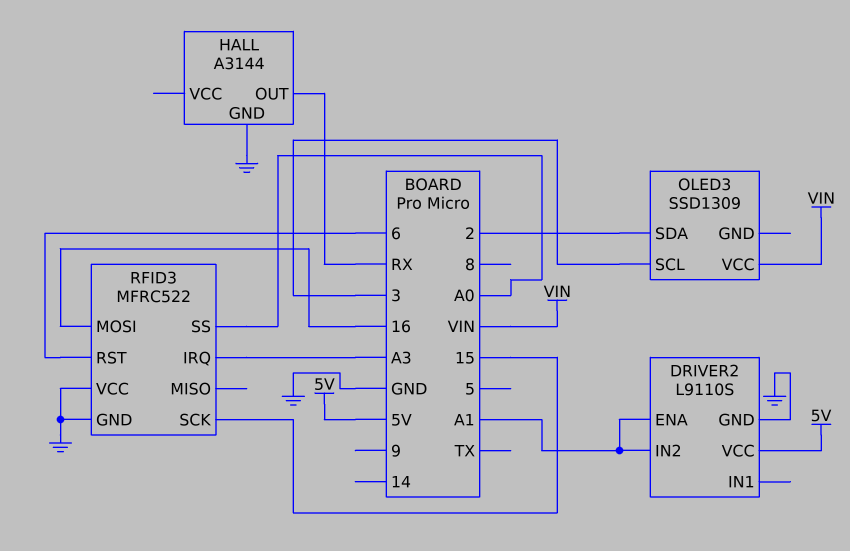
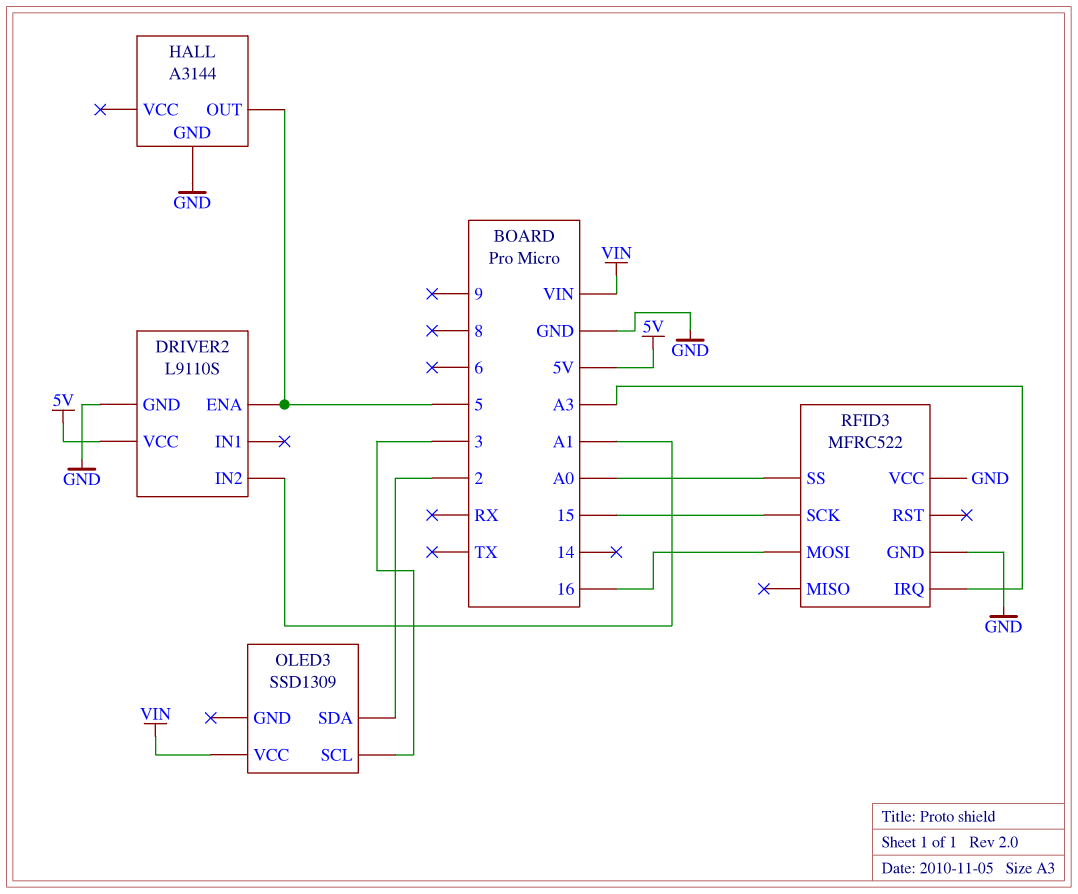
DRIVER2 pin ENA: A1 -> 5
HALL pin OUT: RX -> 5
RFID3 pin RST: 6 -> none

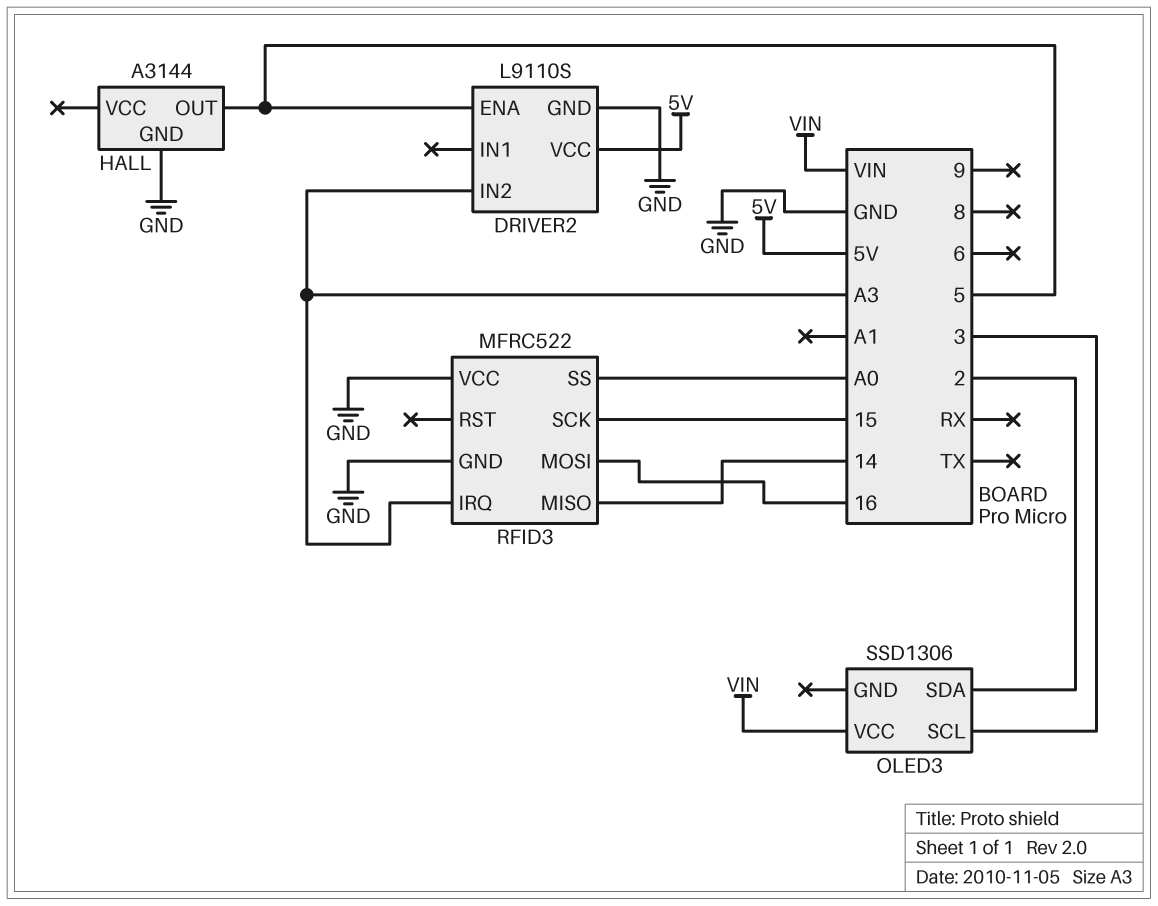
DRIVER2 pin IN2: A1 -> A3
OLED3: SSD1309 -> SSD1306
RFID3 pin MISO: none -> 14

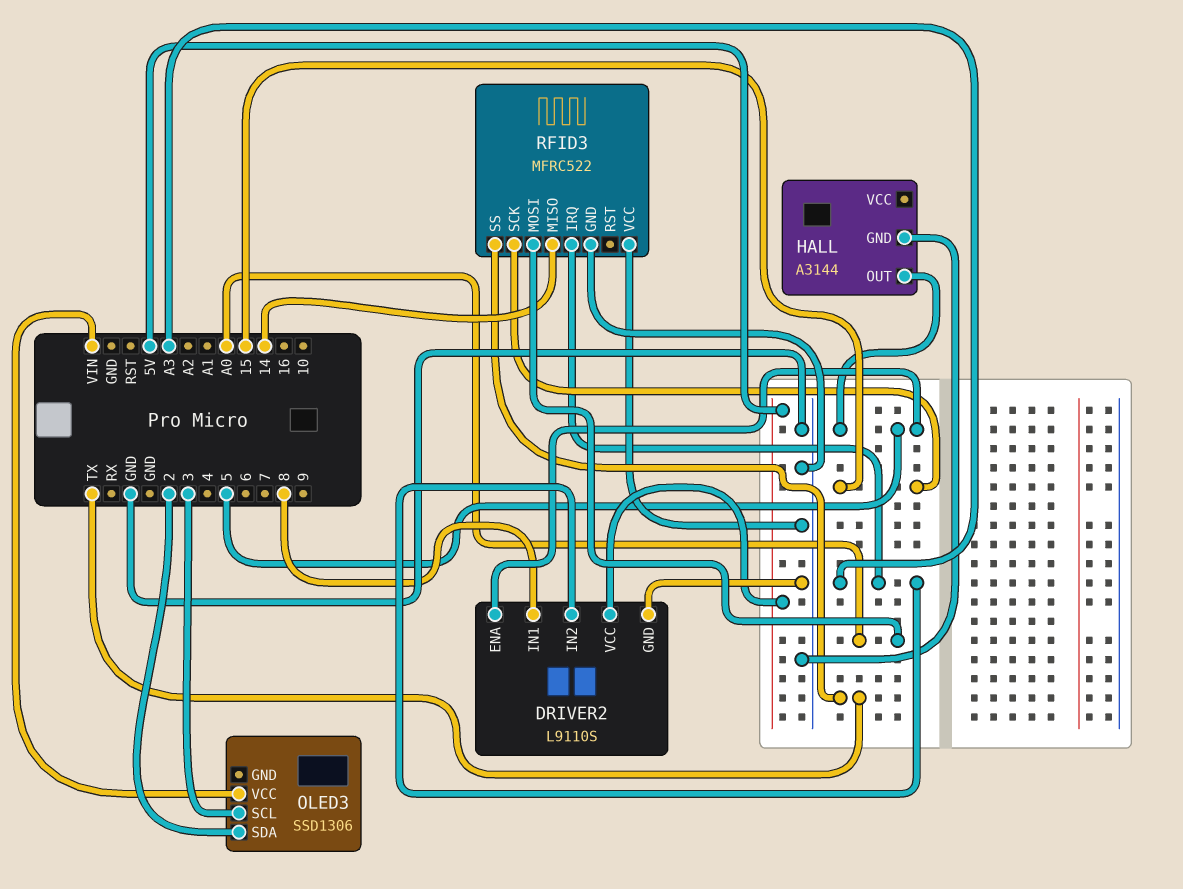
DRIVER2 pin IN1: none -> 8
RFID3 pin MOSI: 16 -> A0
RFID3 pin SS: A0 -> TX

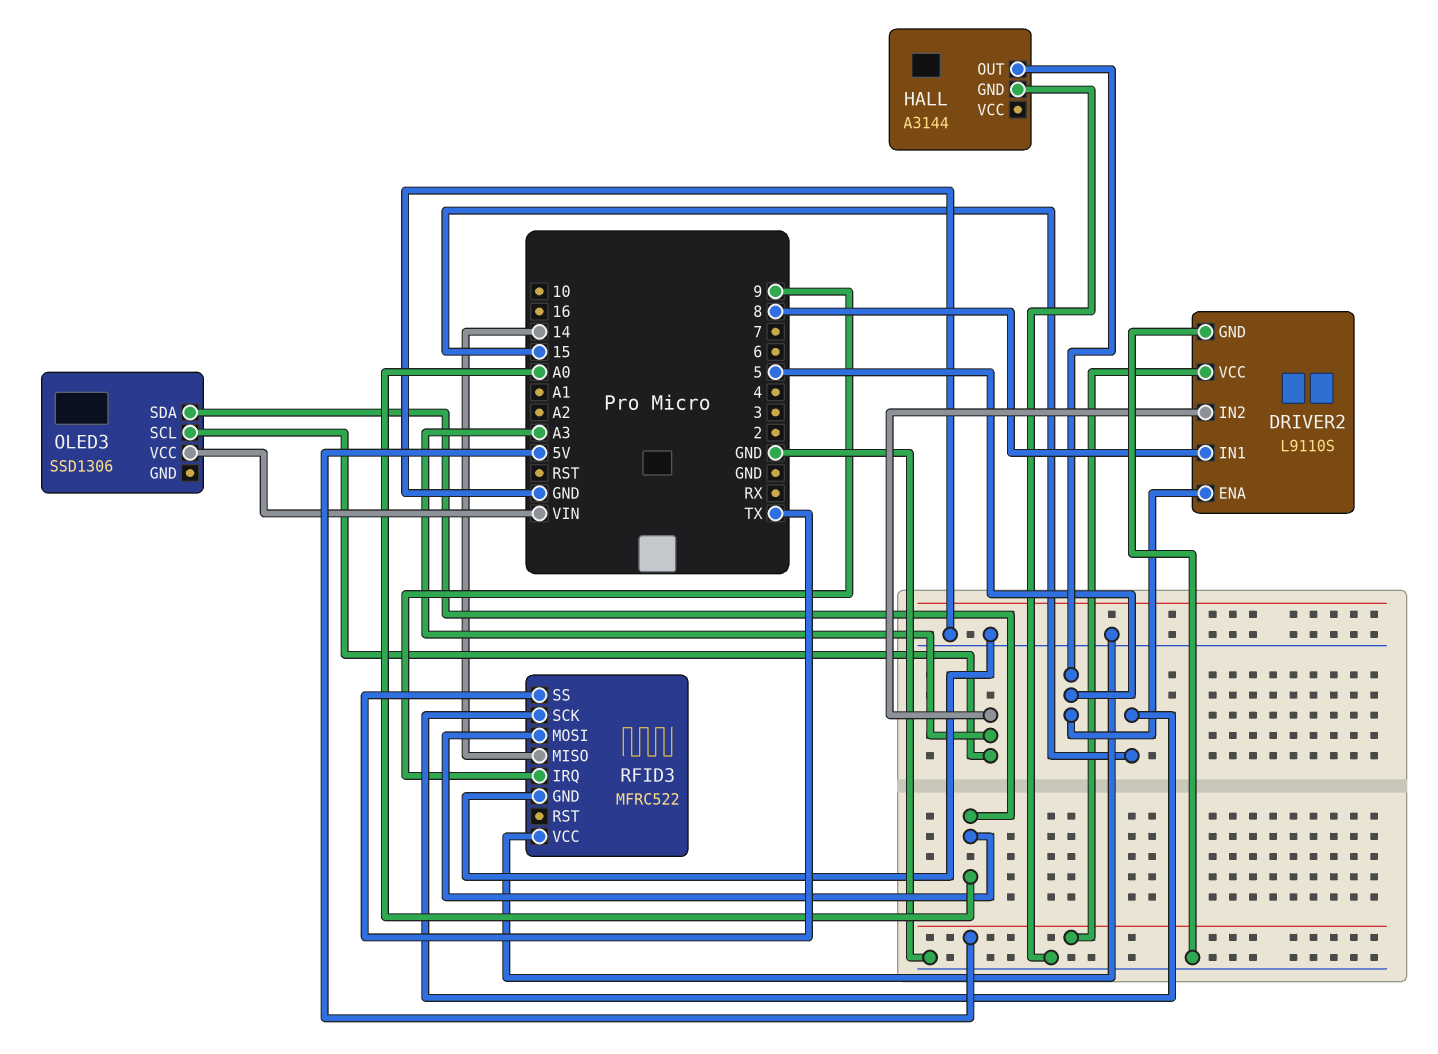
OLED3 pin SCL: 3 -> A3
OLED3 pin SDA: 2 -> A0
RFID3 pin IRQ: A3 -> 9

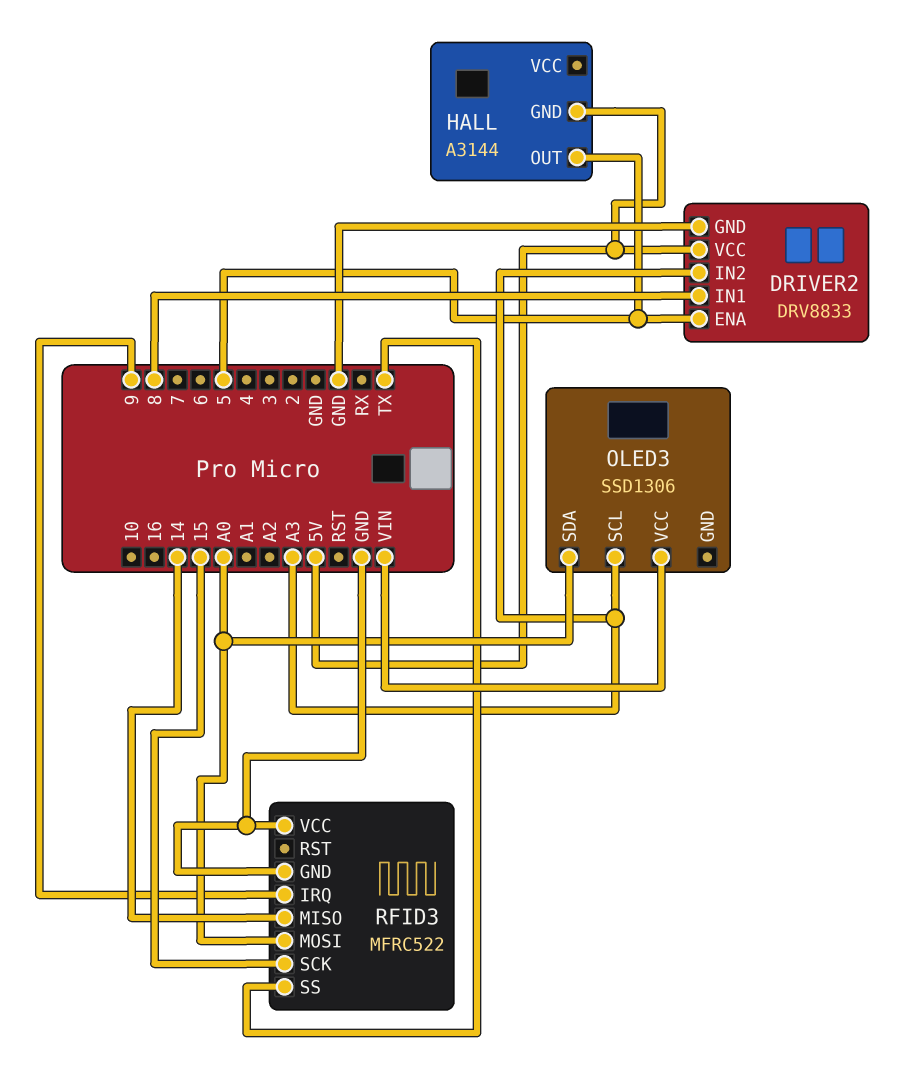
DRIVER2: L9110S -> DRV8833
HALL pin GND: GND -> 5V

